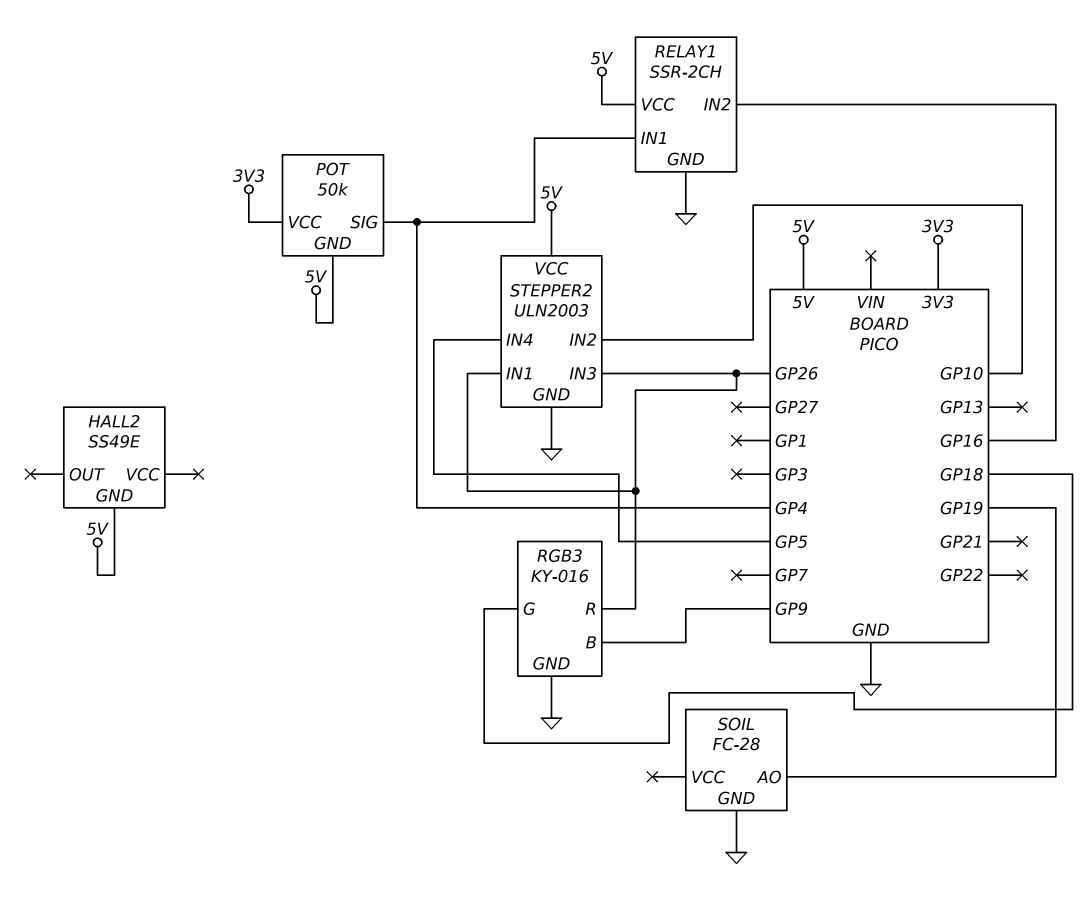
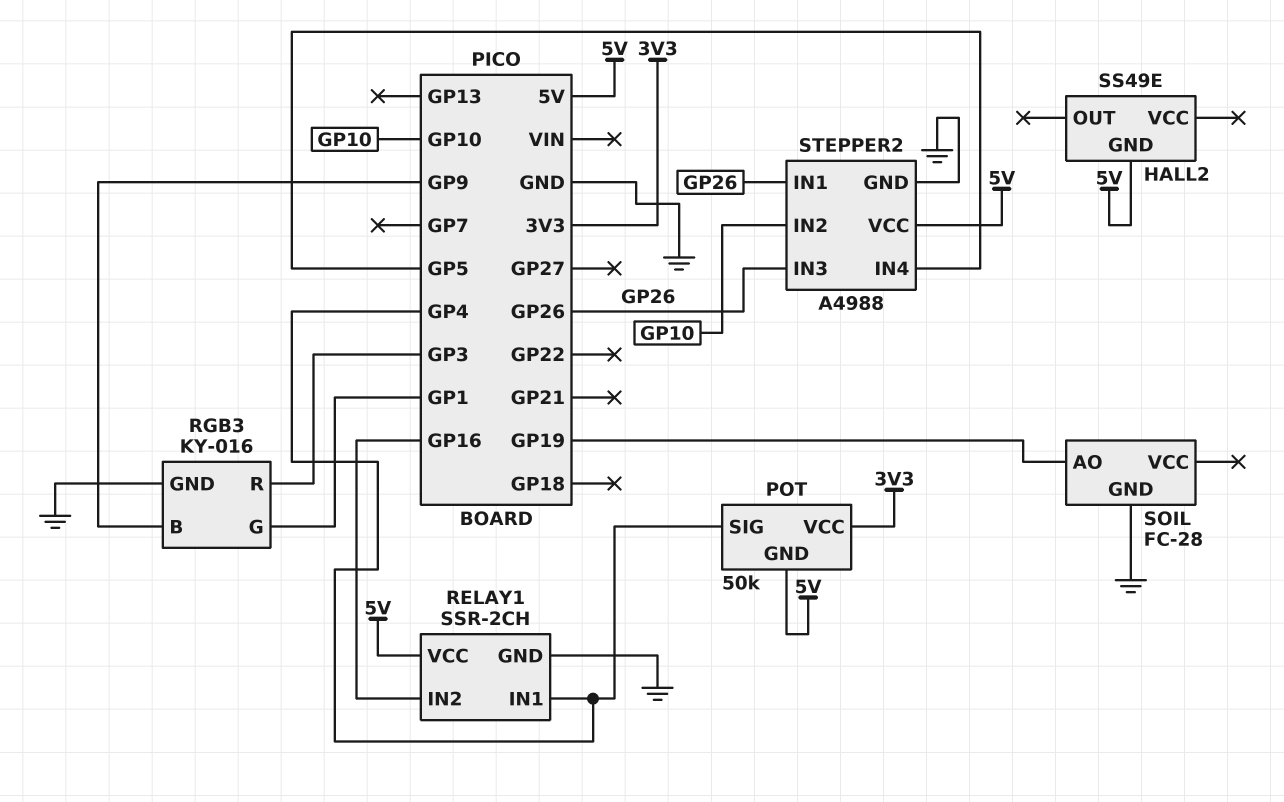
RGB3 pin G: GP18 -> GP1
RGB3 pin R: GP26 -> GP3
STEPPER2: ULN2003 -> A4988

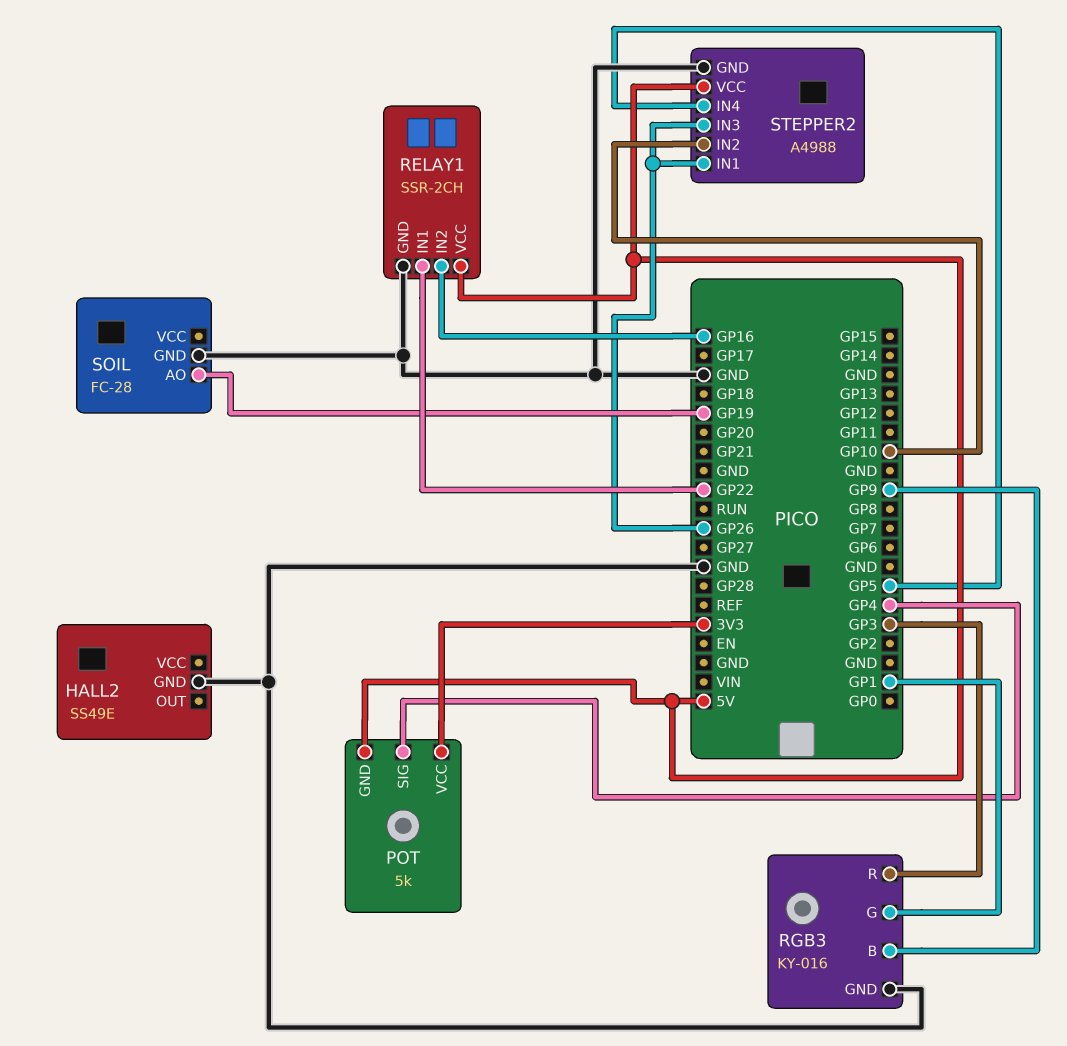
HALL2 pin GND: 5V -> GND
POT: 50k -> 5k
RELAY1 pin IN1: GP4 -> GP22

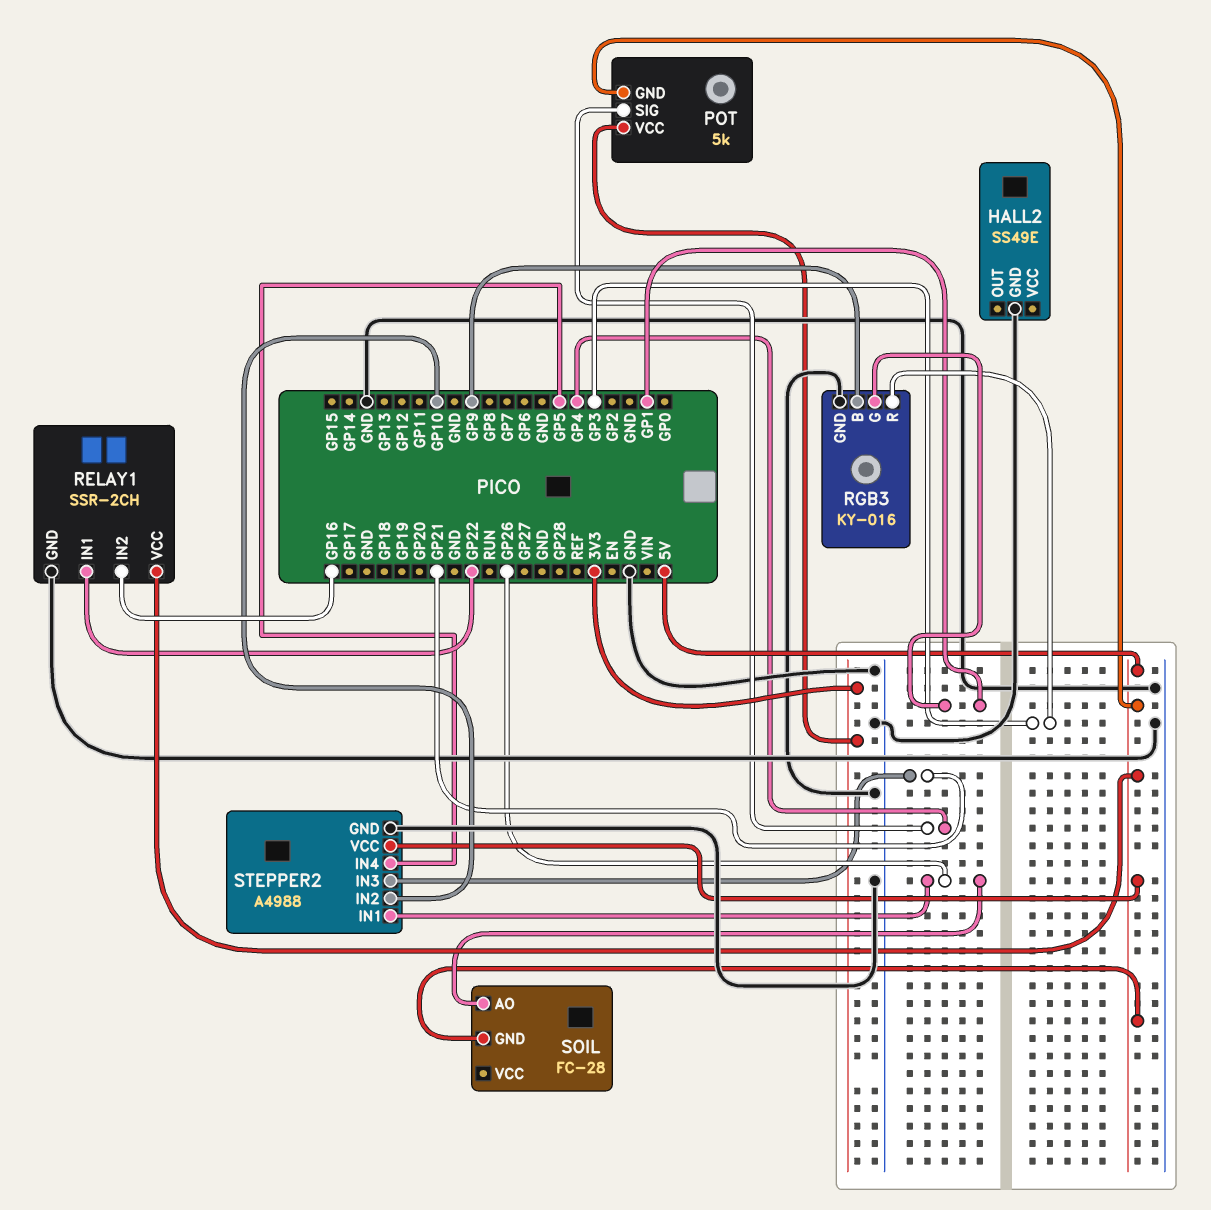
SOIL pin AO: GP19 -> GP26
SOIL pin GND: GND -> 5V
STEPPER2 pin IN3: GP26 -> GP21

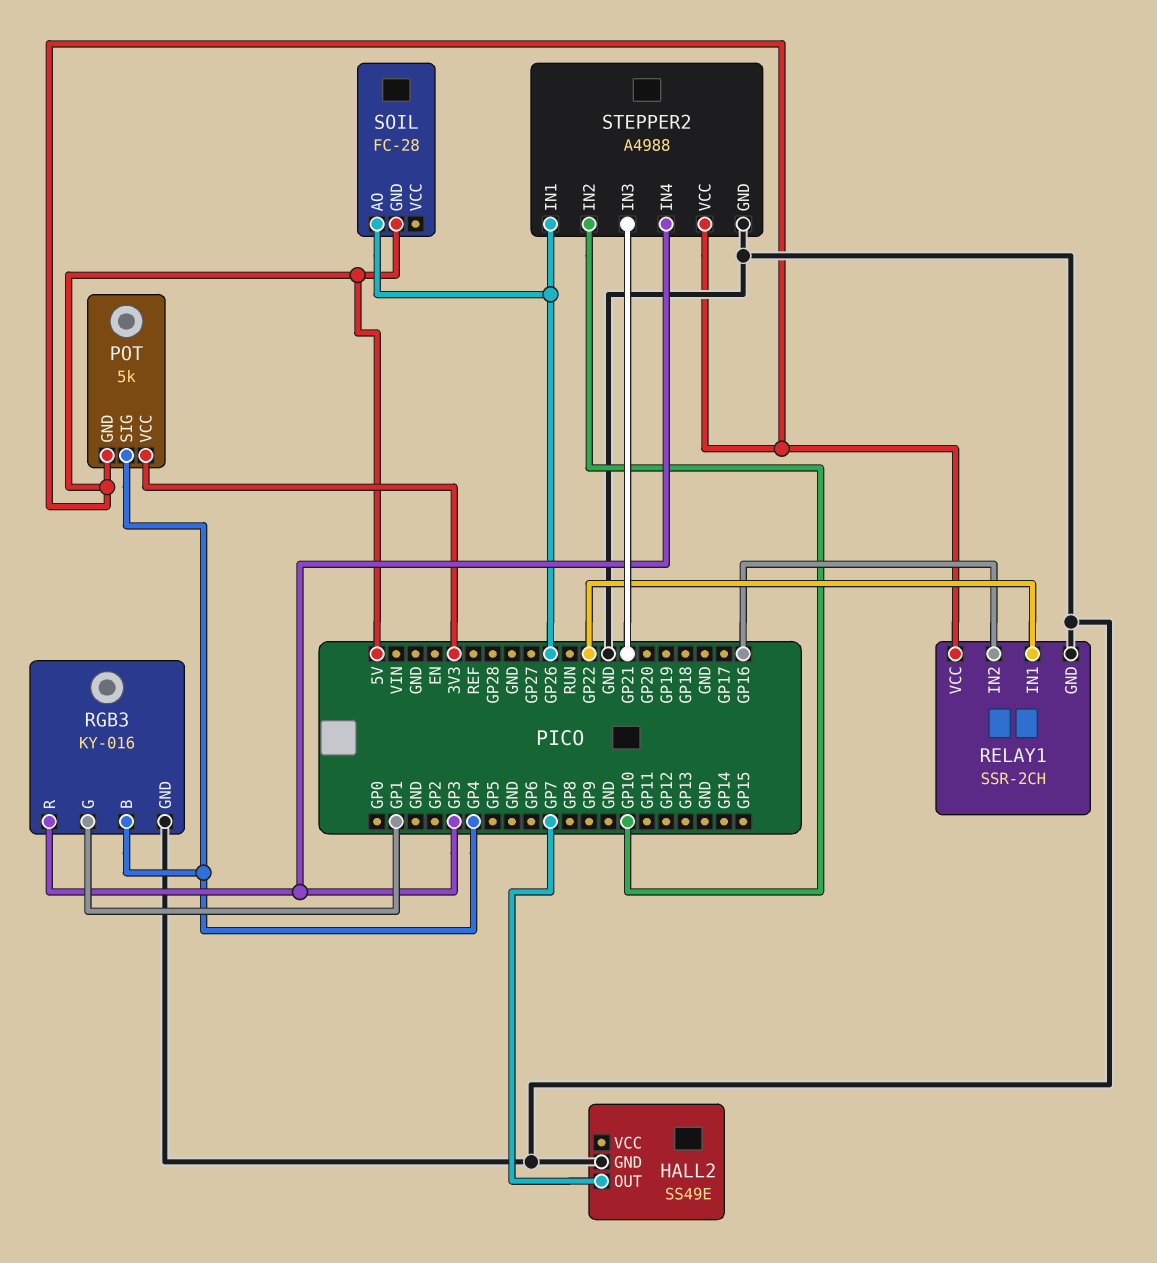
HALL2 pin OUT: none -> GP7
RGB3 pin B: GP9 -> GP4
STEPPER2 pin IN4: GP5 -> GP3

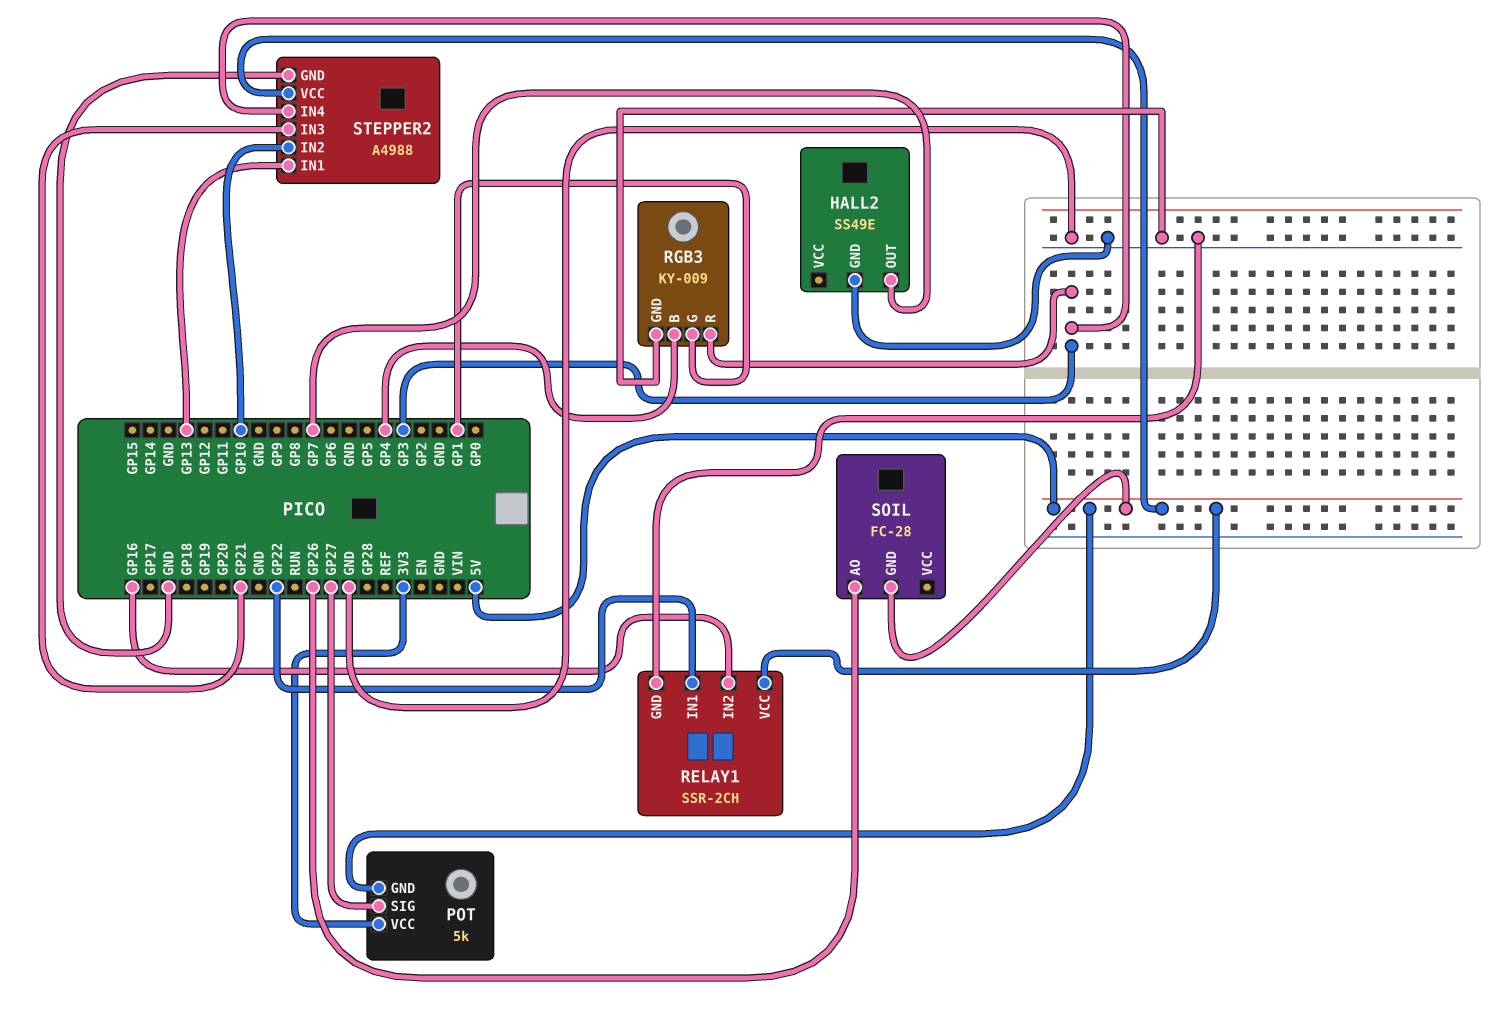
POT pin SIG: GP4 -> GP27
RGB3: KY-016 -> KY-009
STEPPER2 pin IN1: GP26 -> GP13

